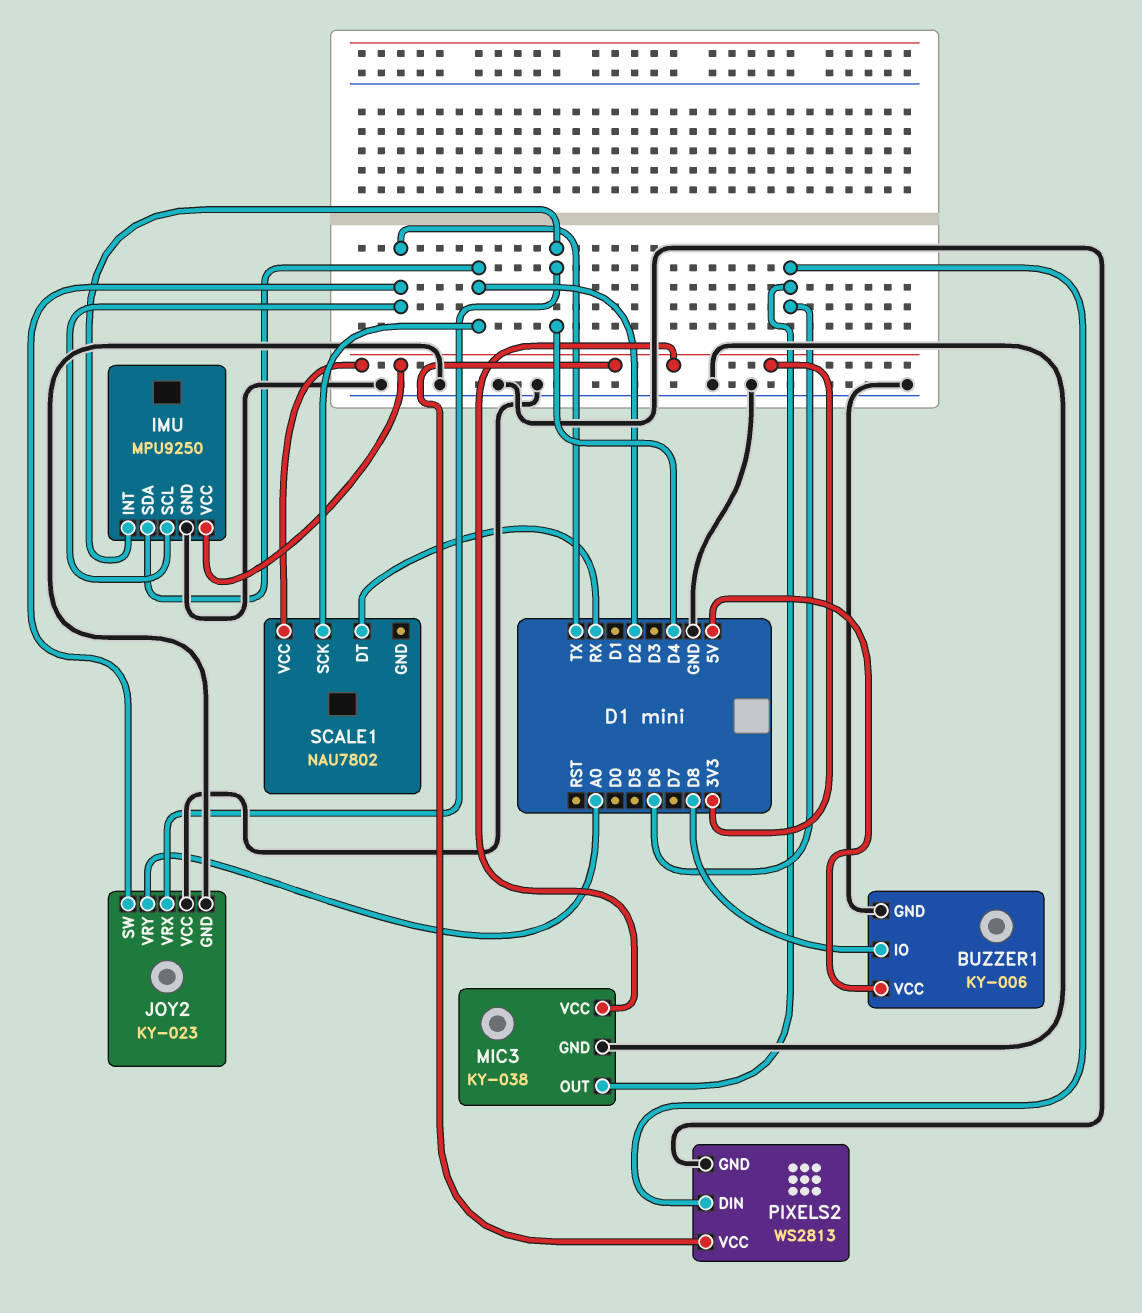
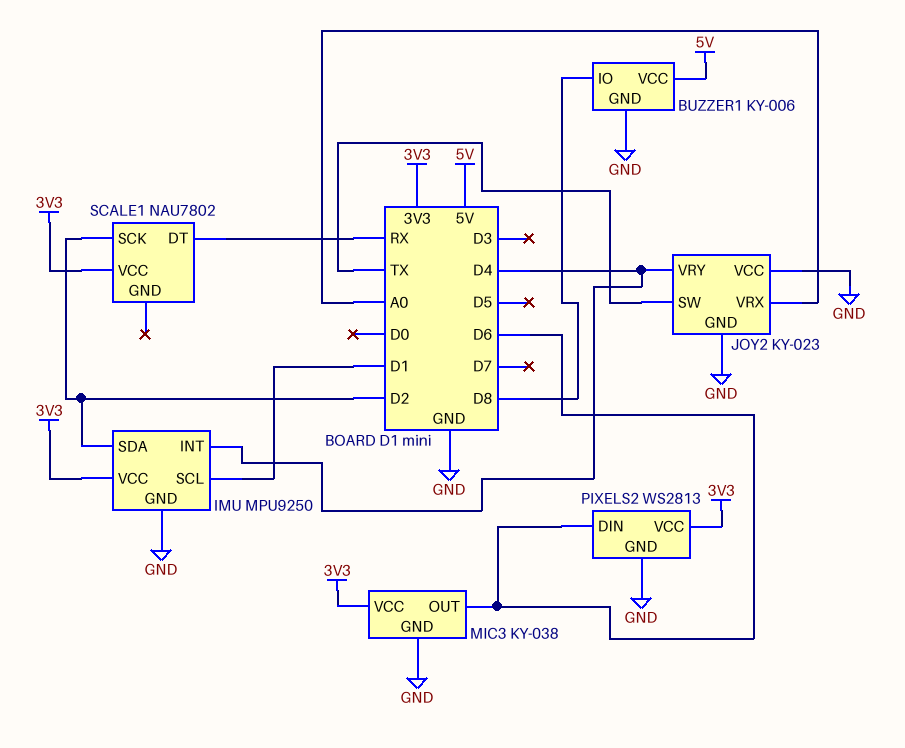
IMU pin SCL: TX -> D1
JOY2 pin VRX: D4 -> A0
JOY2 pin VRY: A0 -> D4

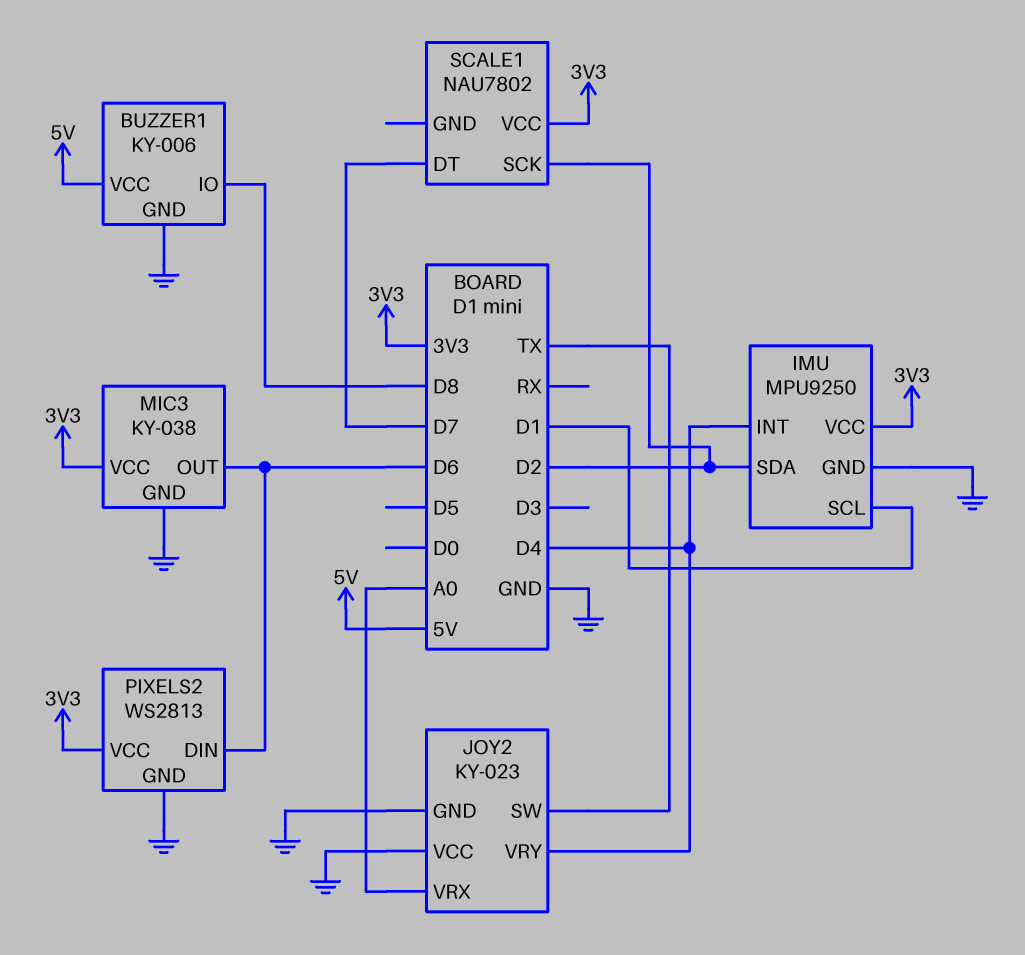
SCALE1 pin DT: RX -> D7

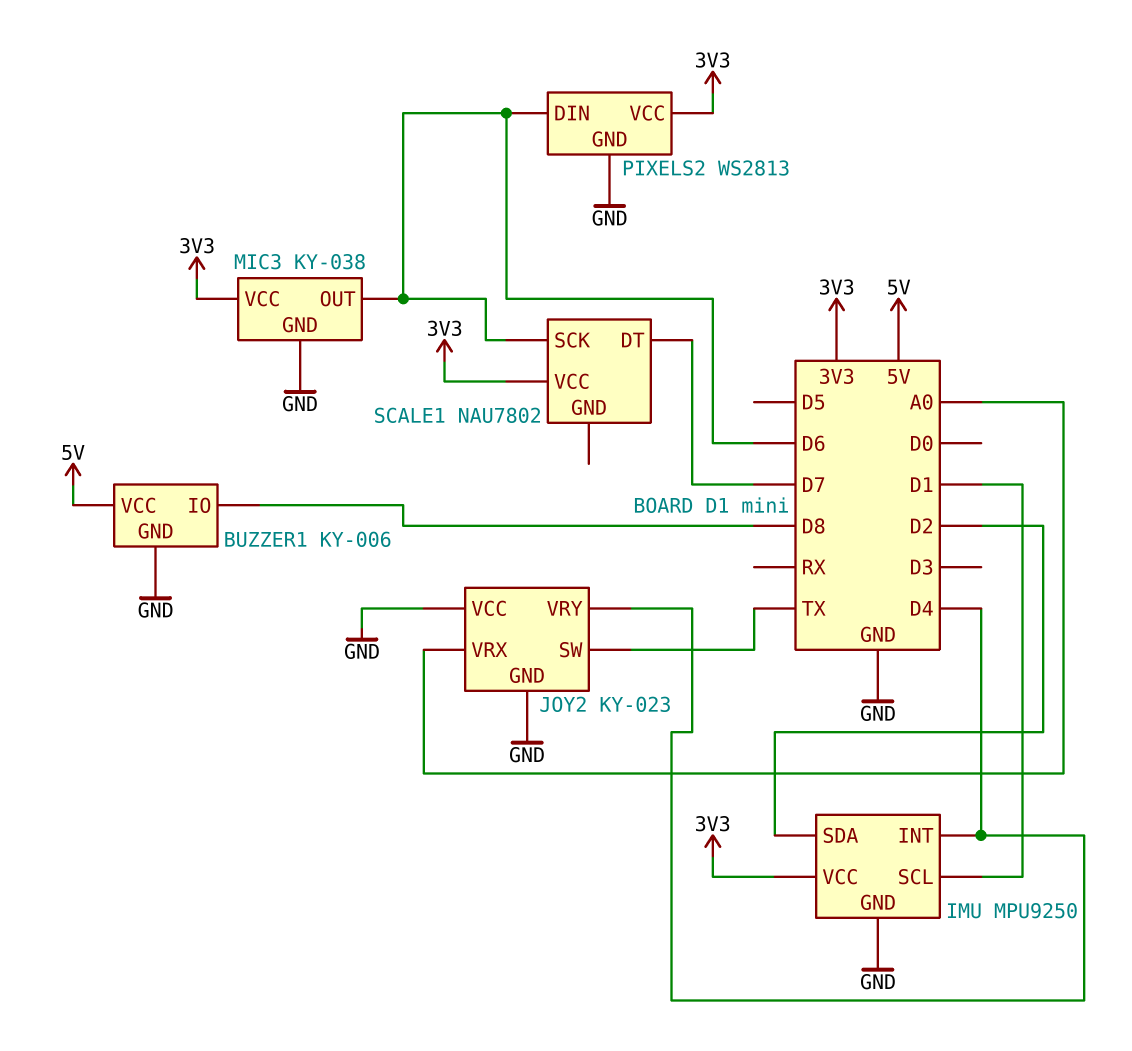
SCALE1 pin SCK: D2 -> D6

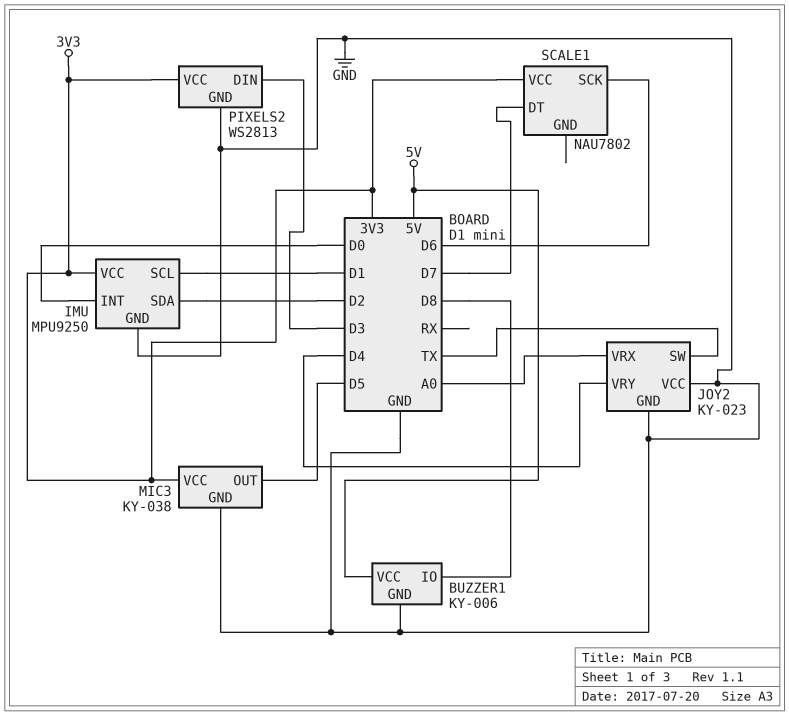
IMU pin INT: D4 -> D0
MIC3 pin OUT: D6 -> D5
PIXELS2 pin DIN: D6 -> D3

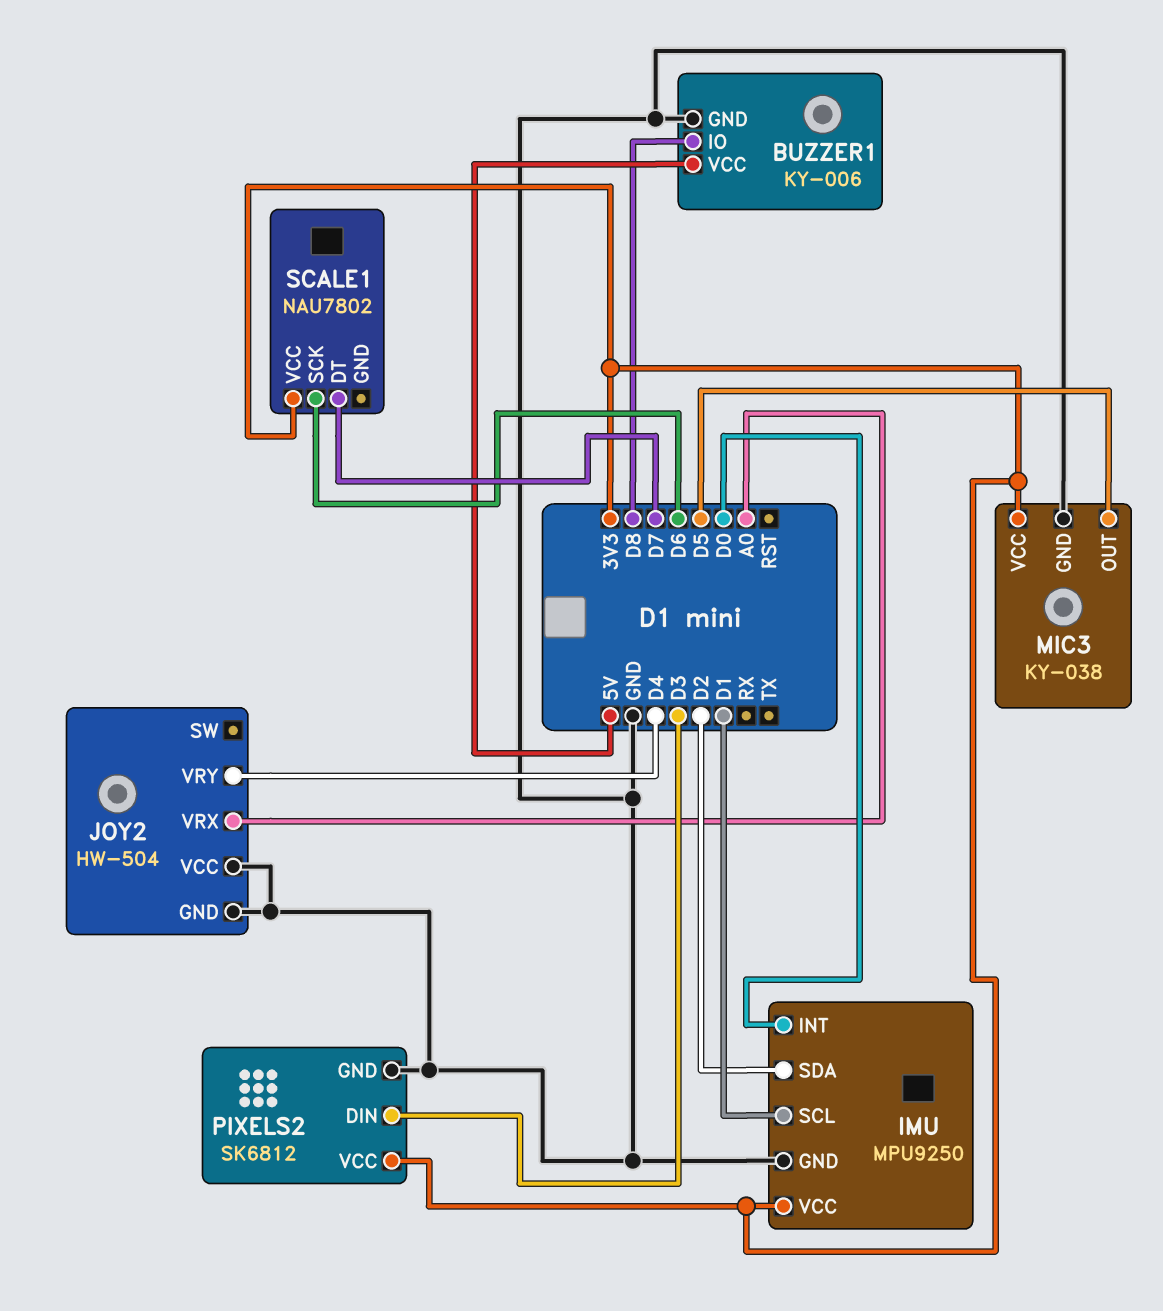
JOY2: KY-023 -> HW-504
JOY2 pin SW: TX -> none
PIXELS2: WS2813 -> SK6812

